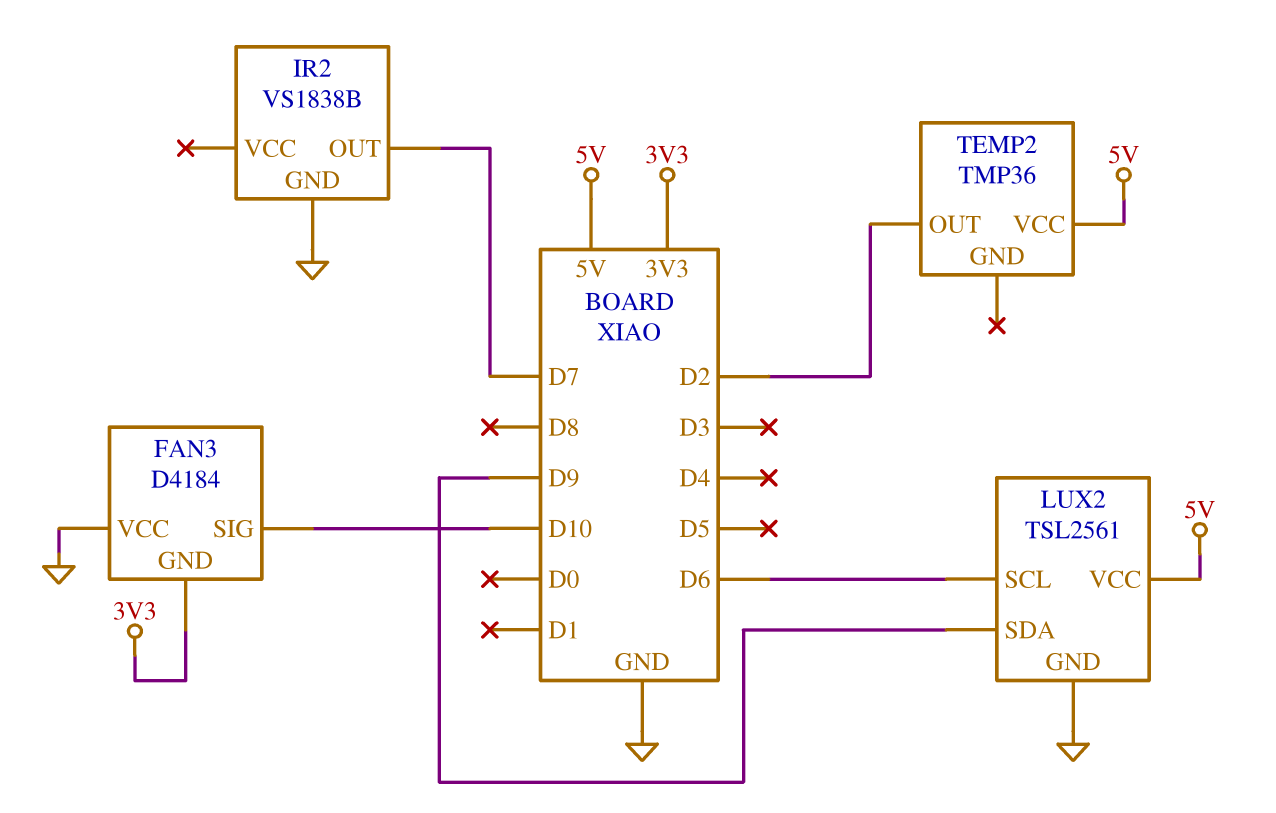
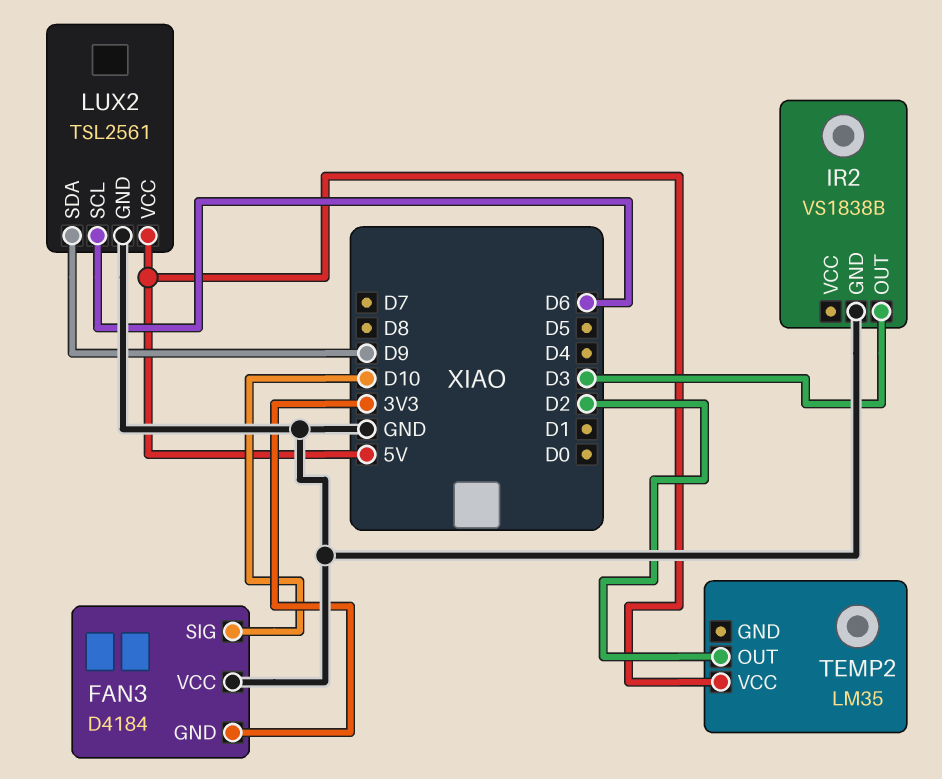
IR2 pin OUT: D7 -> D3
TEMP2: TMP36 -> LM35

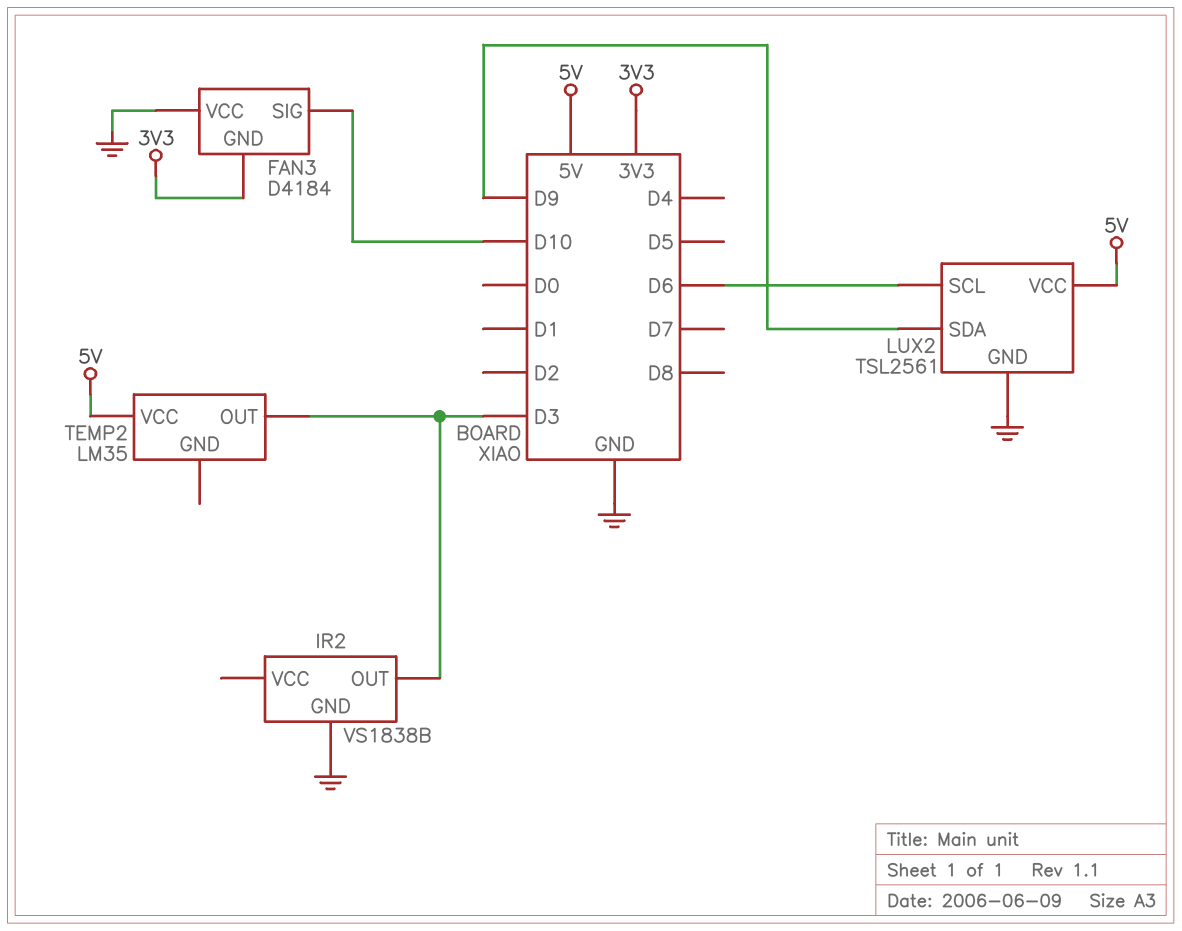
TEMP2 pin OUT: D2 -> D3

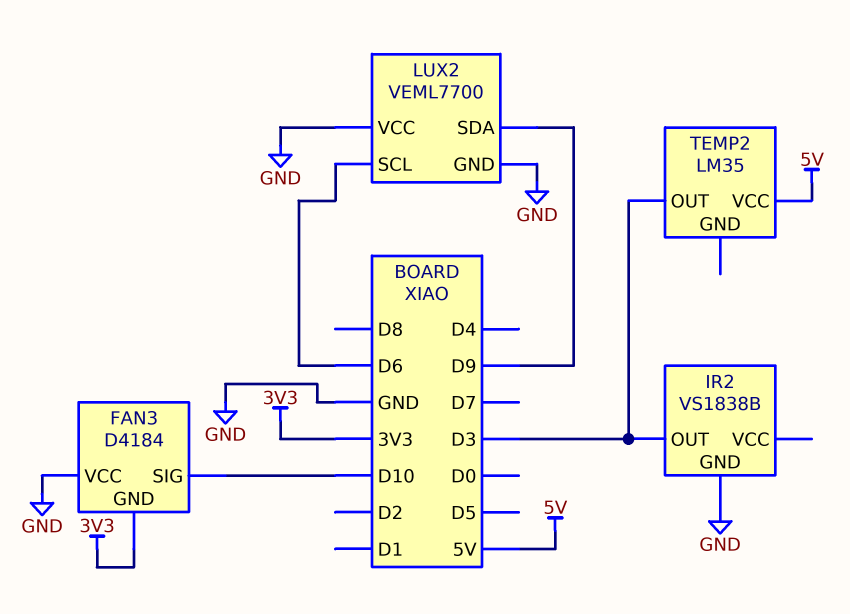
LUX2: TSL2561 -> VEML7700
LUX2 pin VCC: 5V -> GND

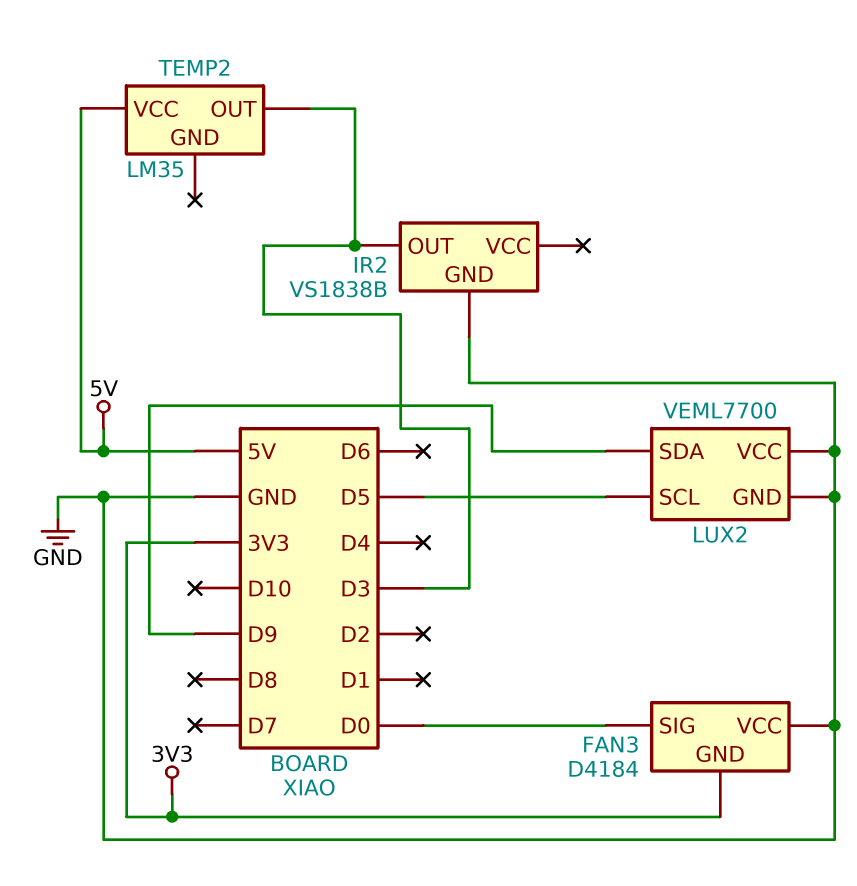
FAN3 pin SIG: D10 -> D0
LUX2 pin SCL: D6 -> D5

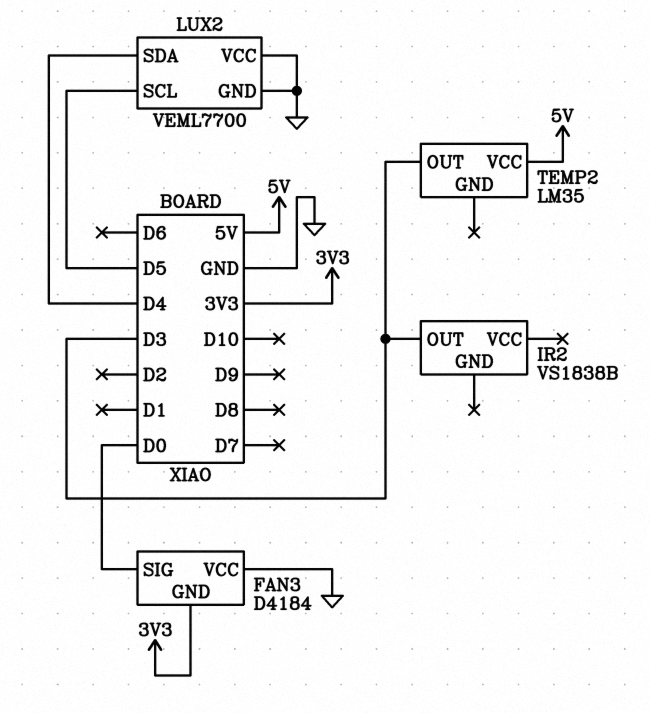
IR2 pin GND: GND -> none
LUX2 pin SDA: D9 -> D4

